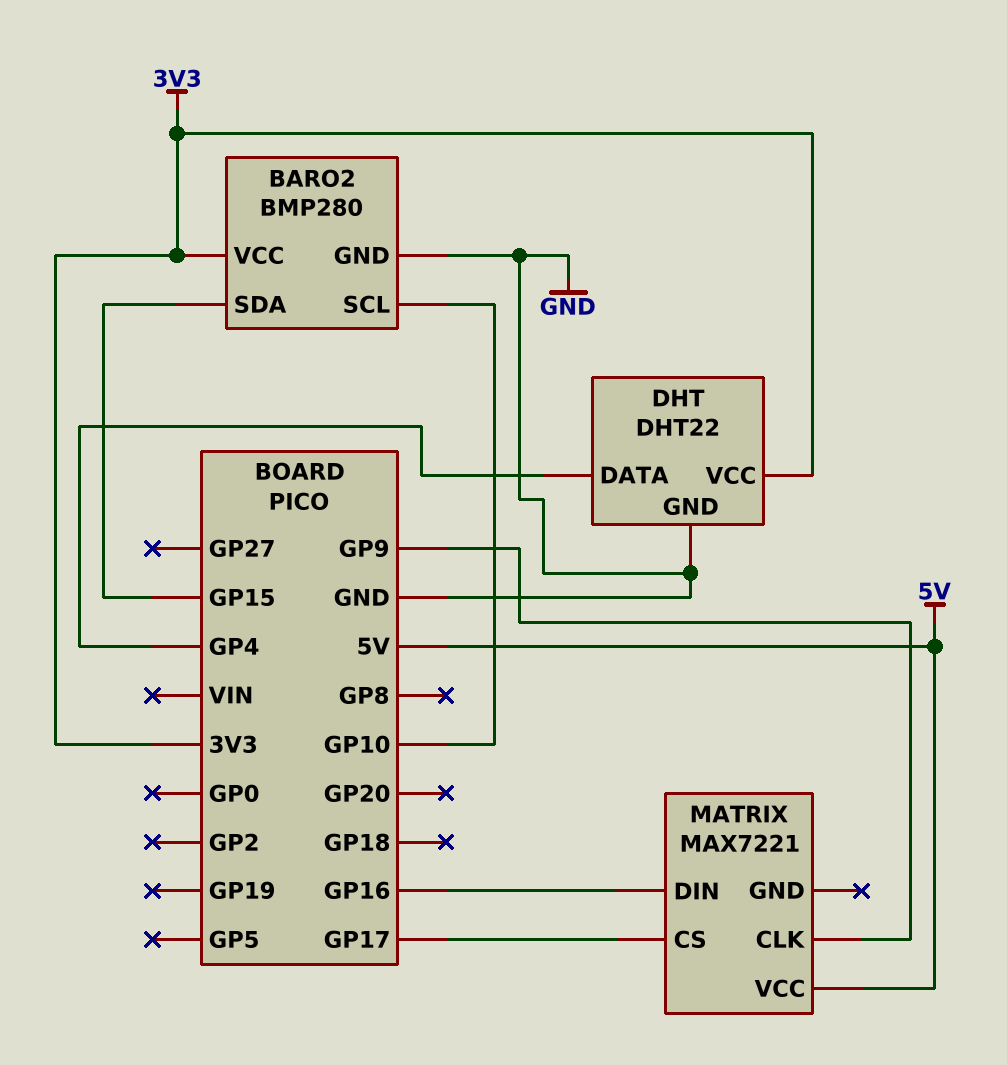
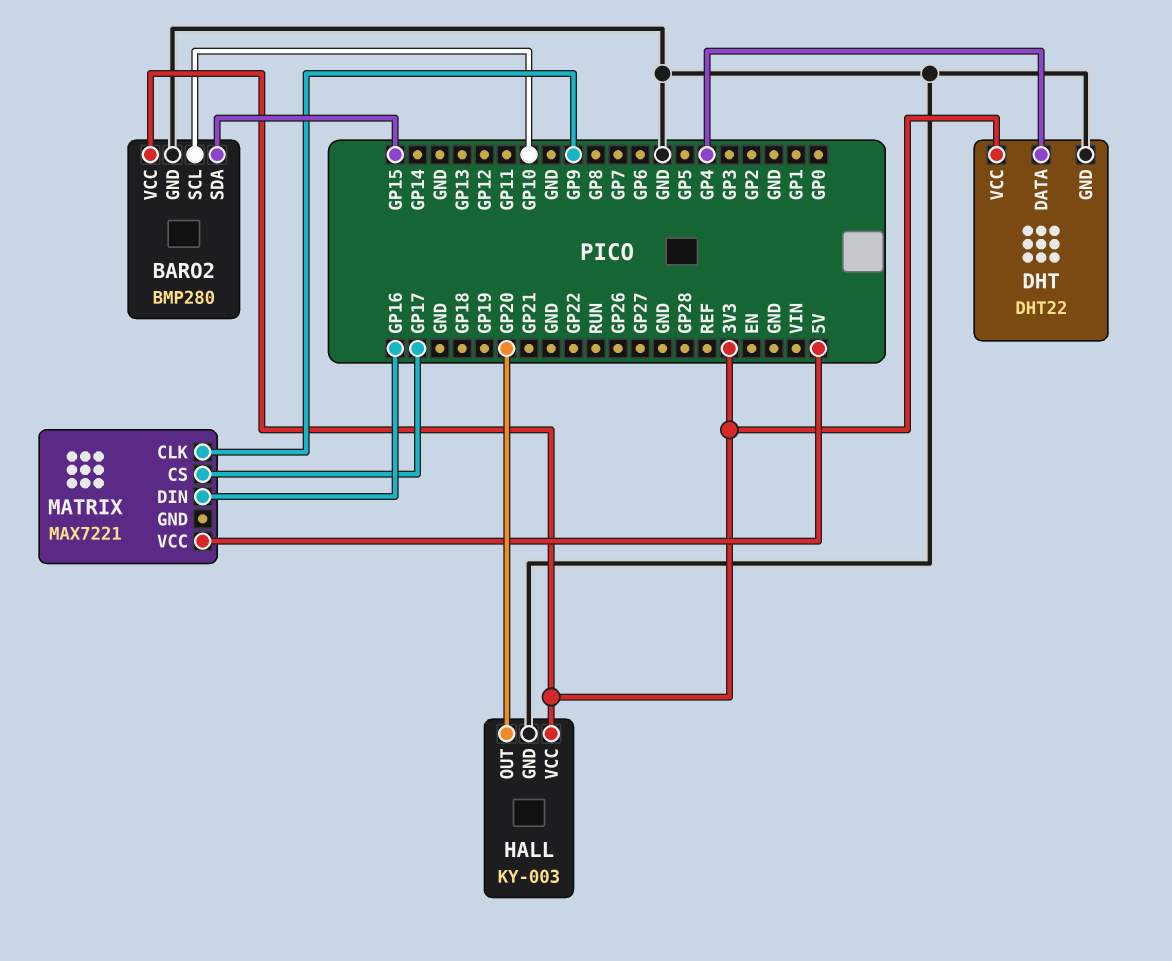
HALL: none -> KY-003
HALL pin GND: none -> GND
HALL pin OUT: none -> GP20
HALL pin VCC: none -> 3V3

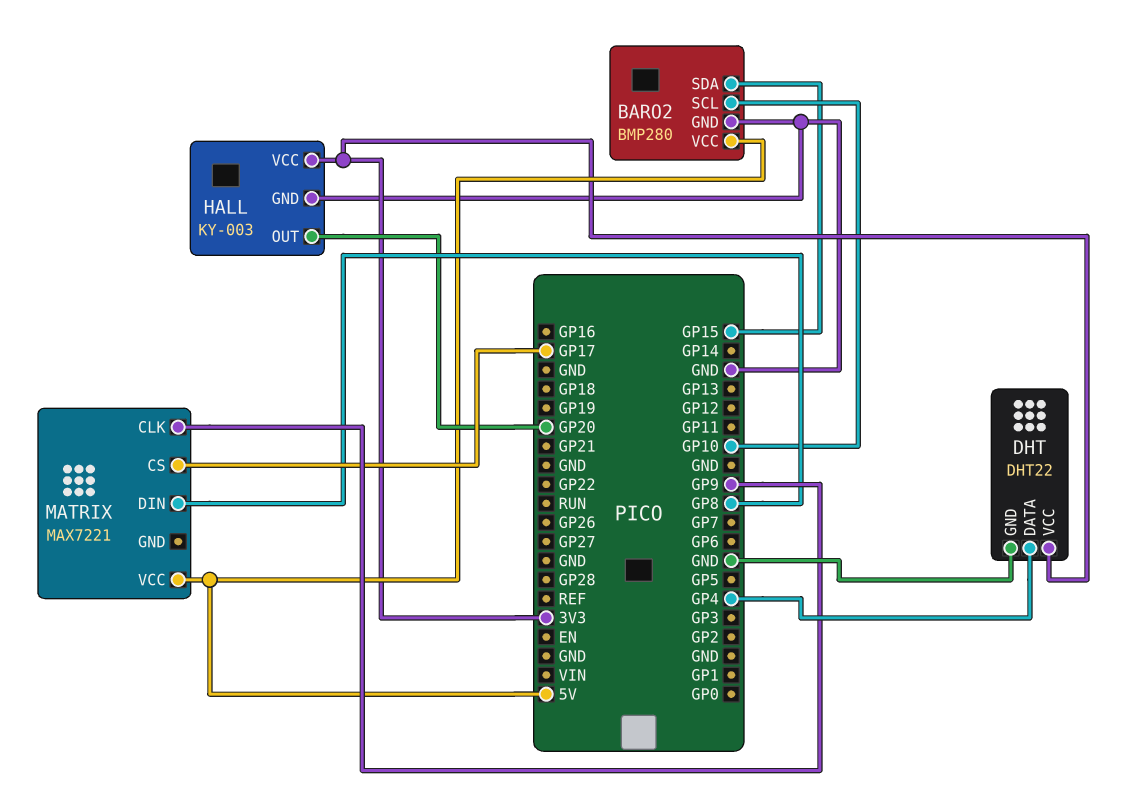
BARO2 pin VCC: 3V3 -> 5V
MATRIX pin DIN: GP16 -> GP8

